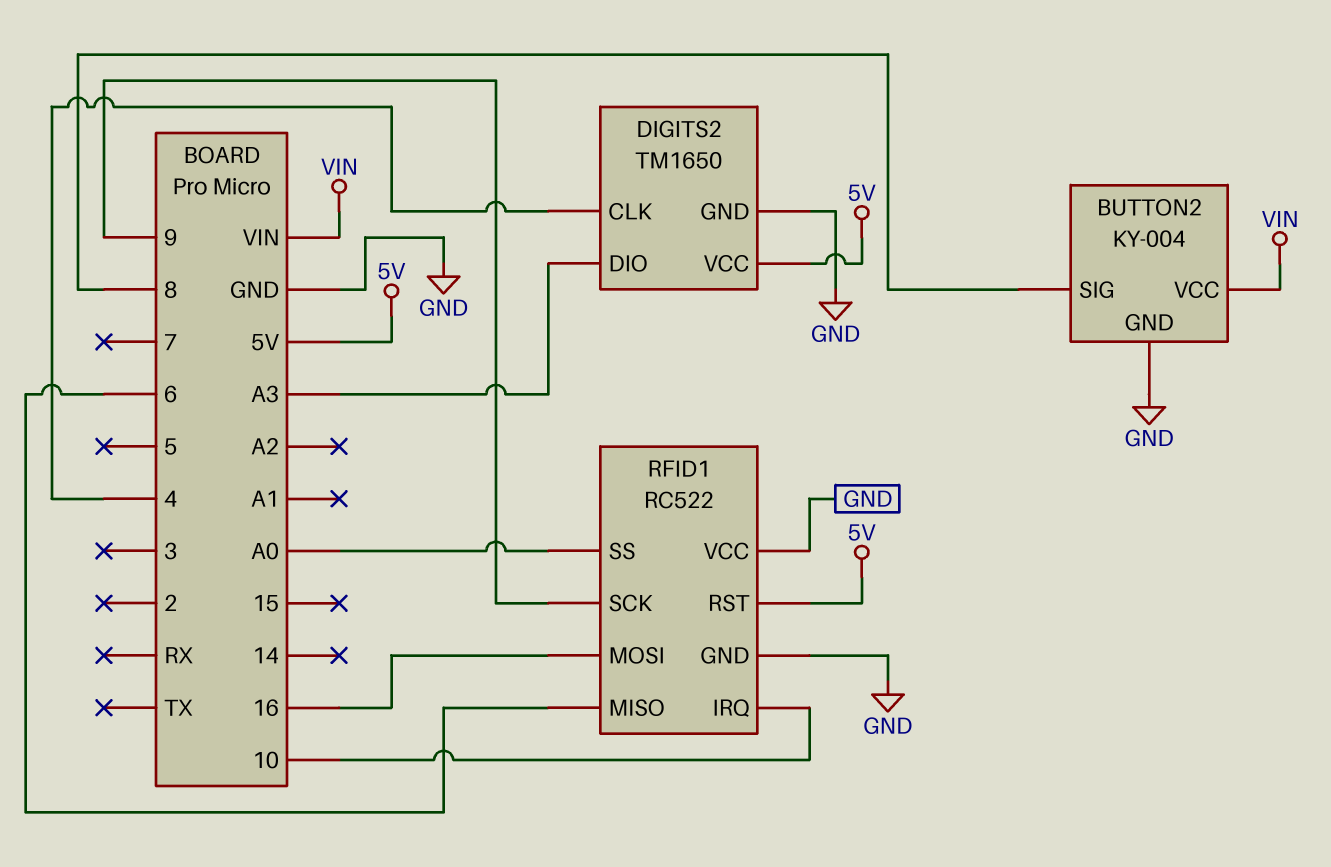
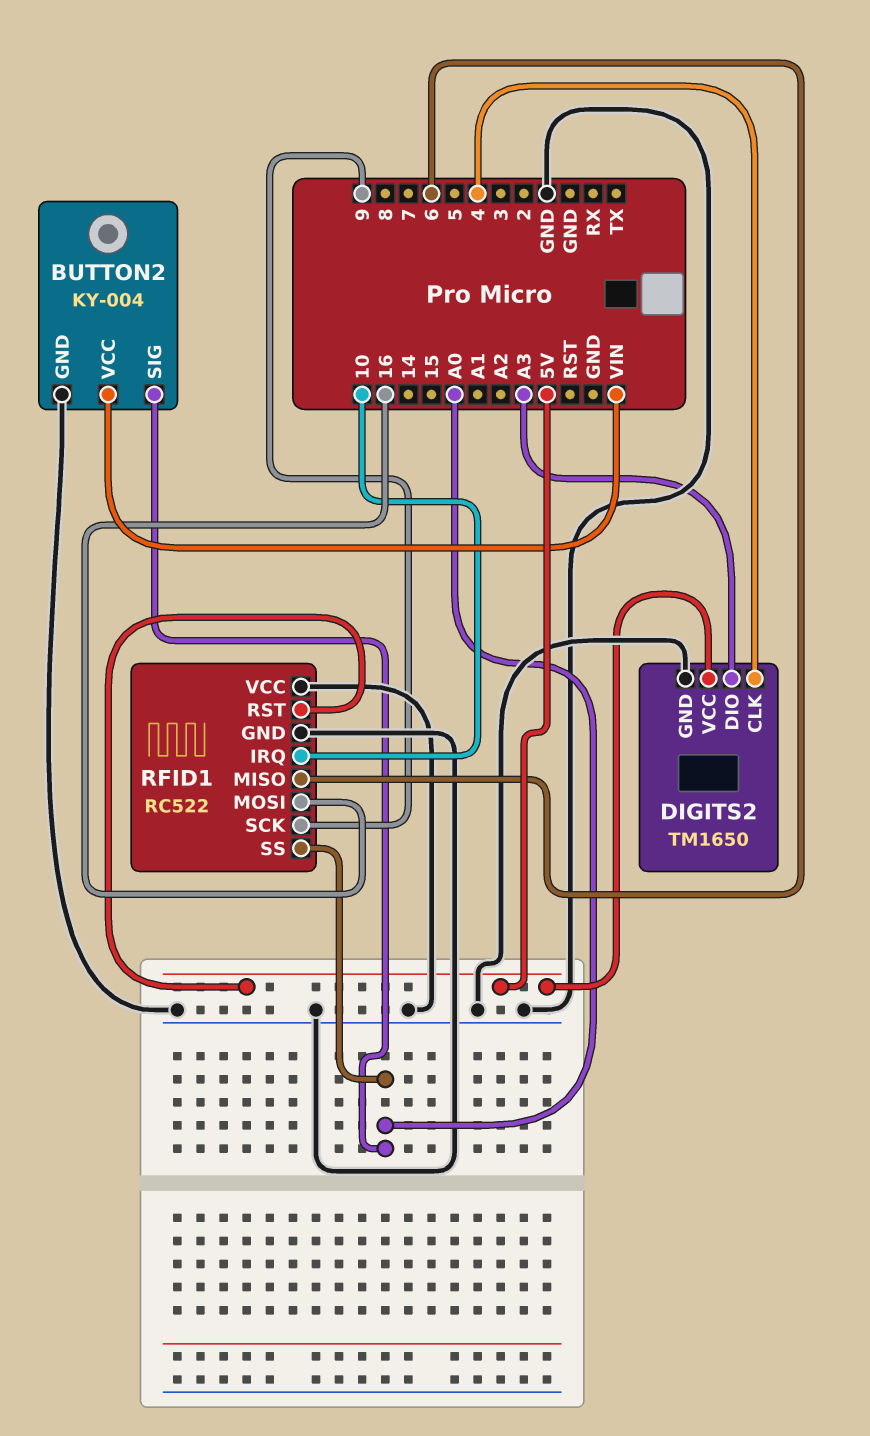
BUTTON2 pin SIG: 8 -> A0

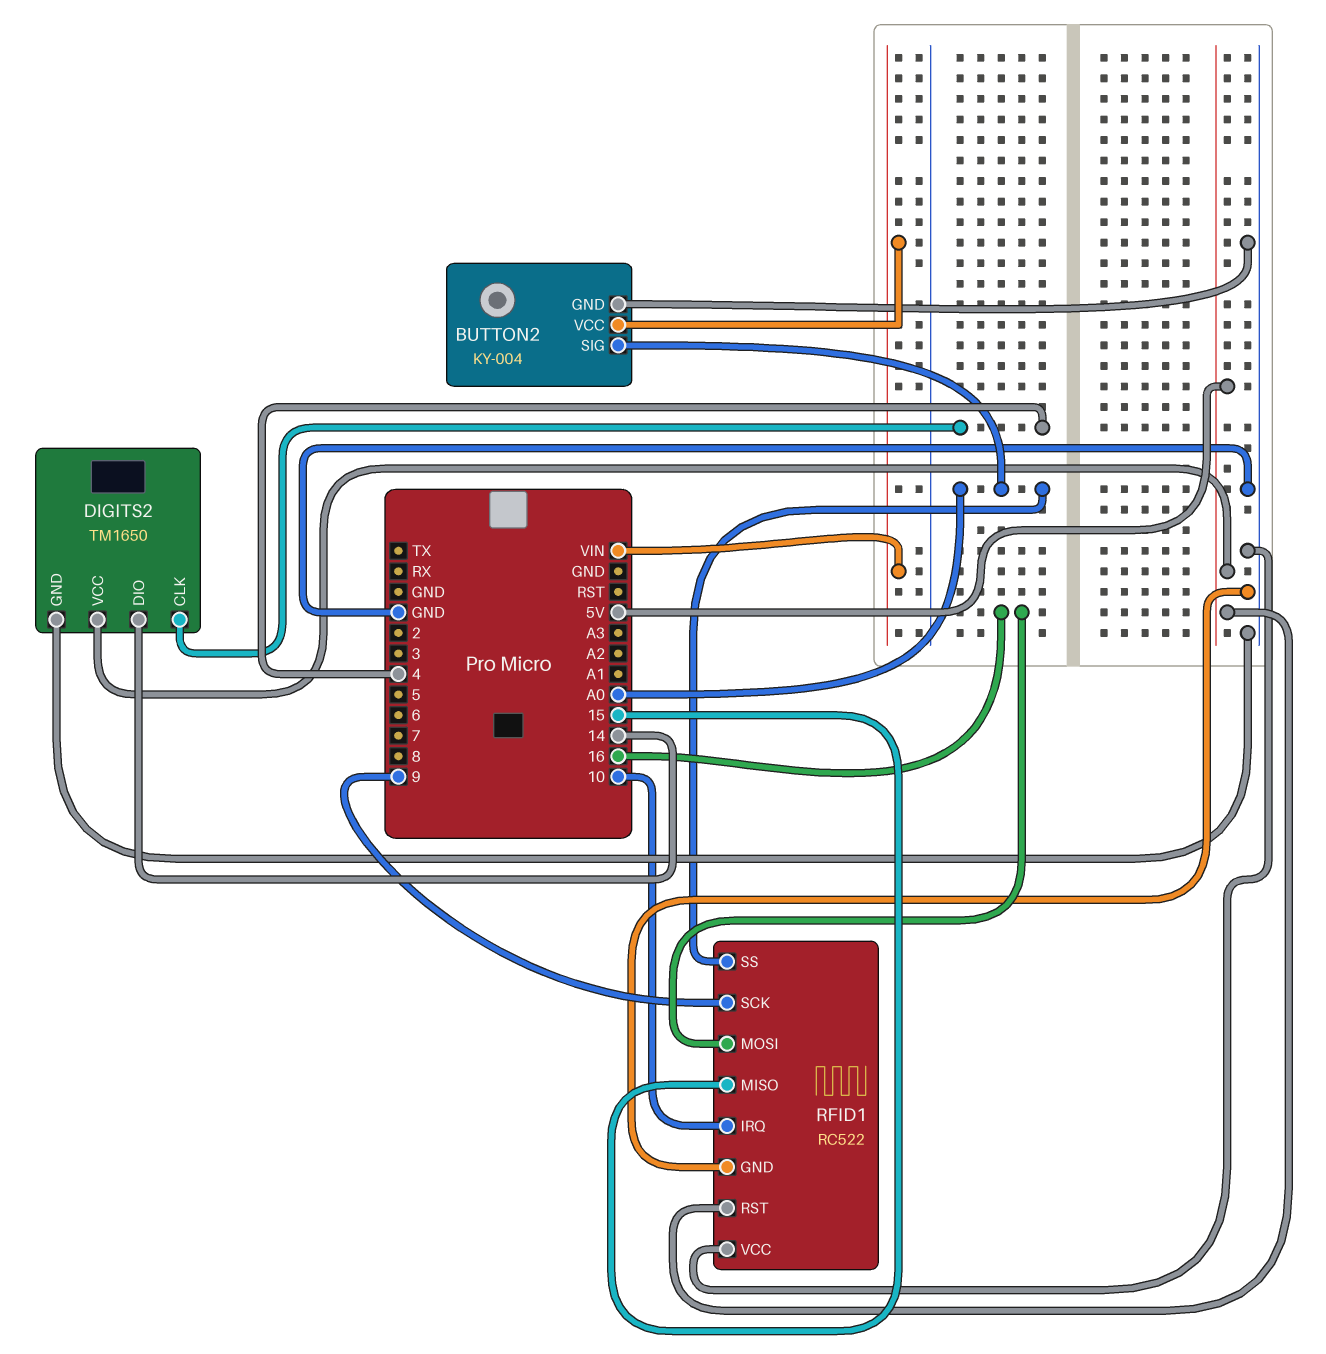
DIGITS2 pin DIO: A3 -> 14
RFID1 pin MISO: 6 -> 15

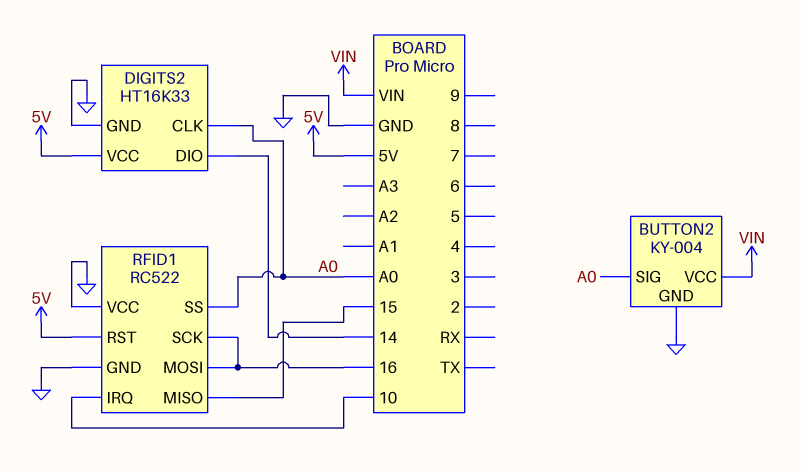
DIGITS2: TM1650 -> HT16K33
DIGITS2 pin CLK: 4 -> A0
RFID1 pin SCK: 9 -> 16

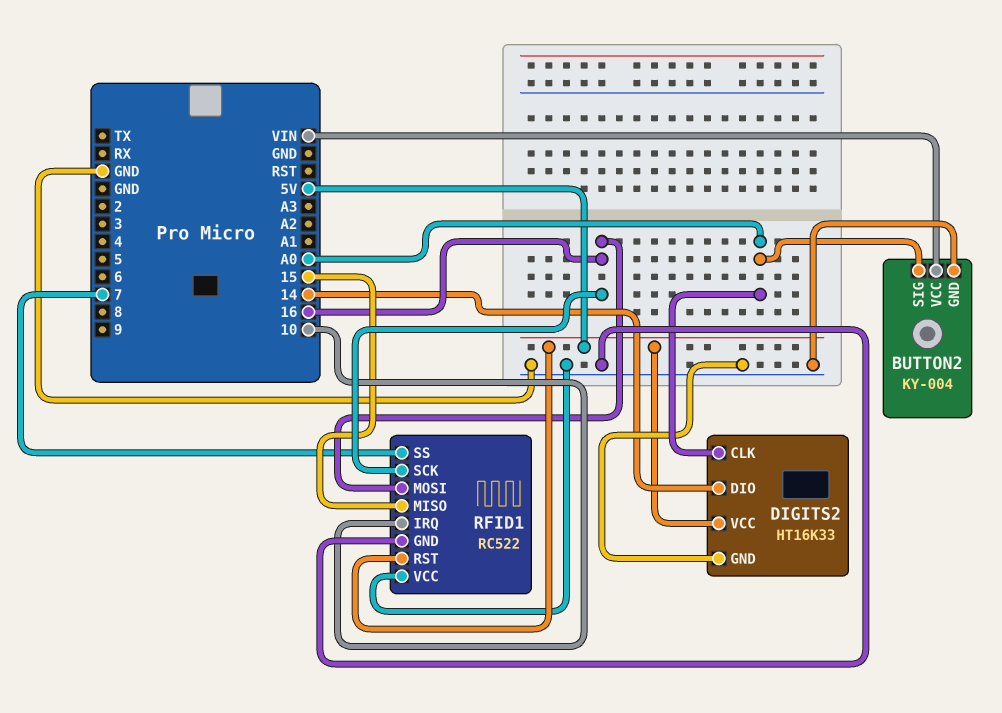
RFID1 pin SS: A0 -> 7

